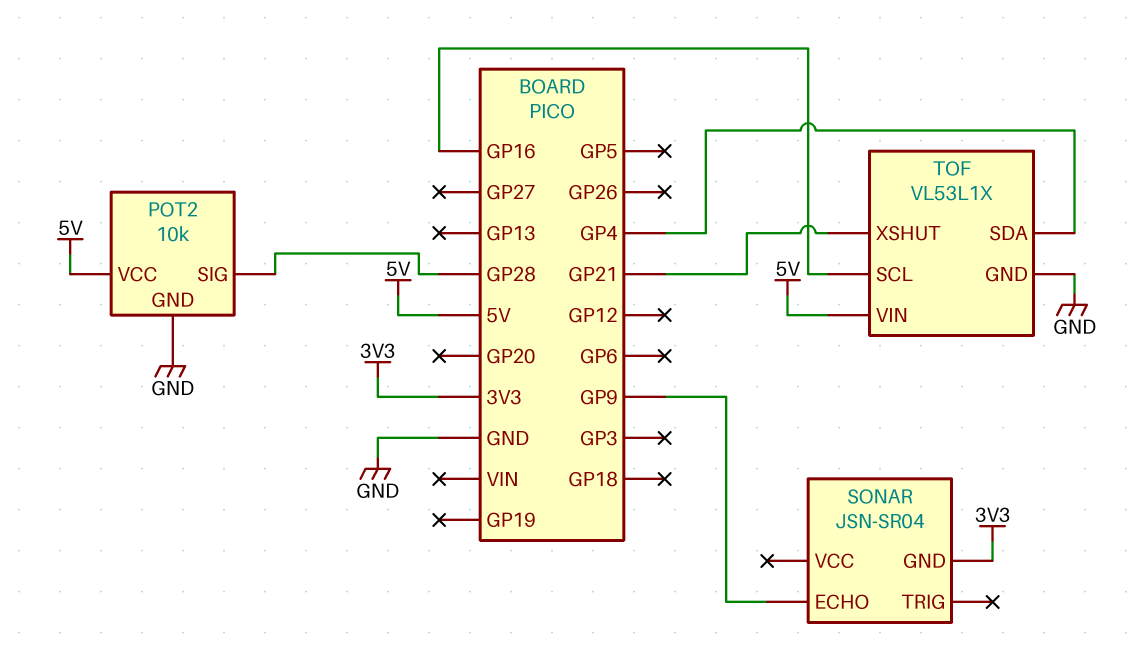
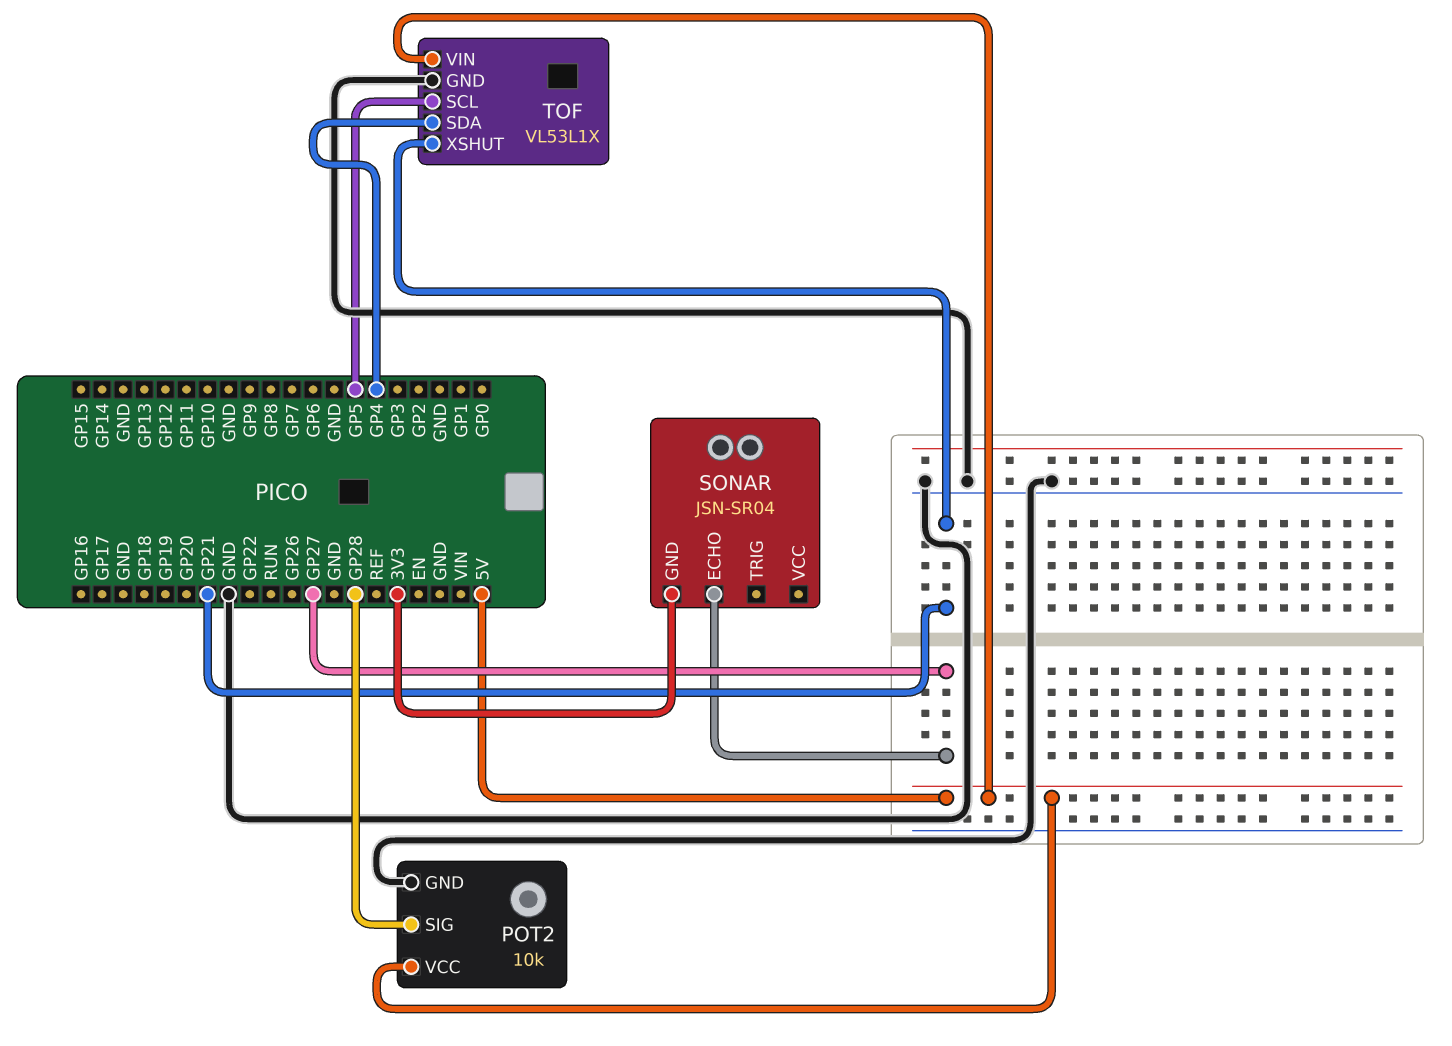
SONAR pin ECHO: GP9 -> GP27
TOF pin SCL: GP16 -> GP5

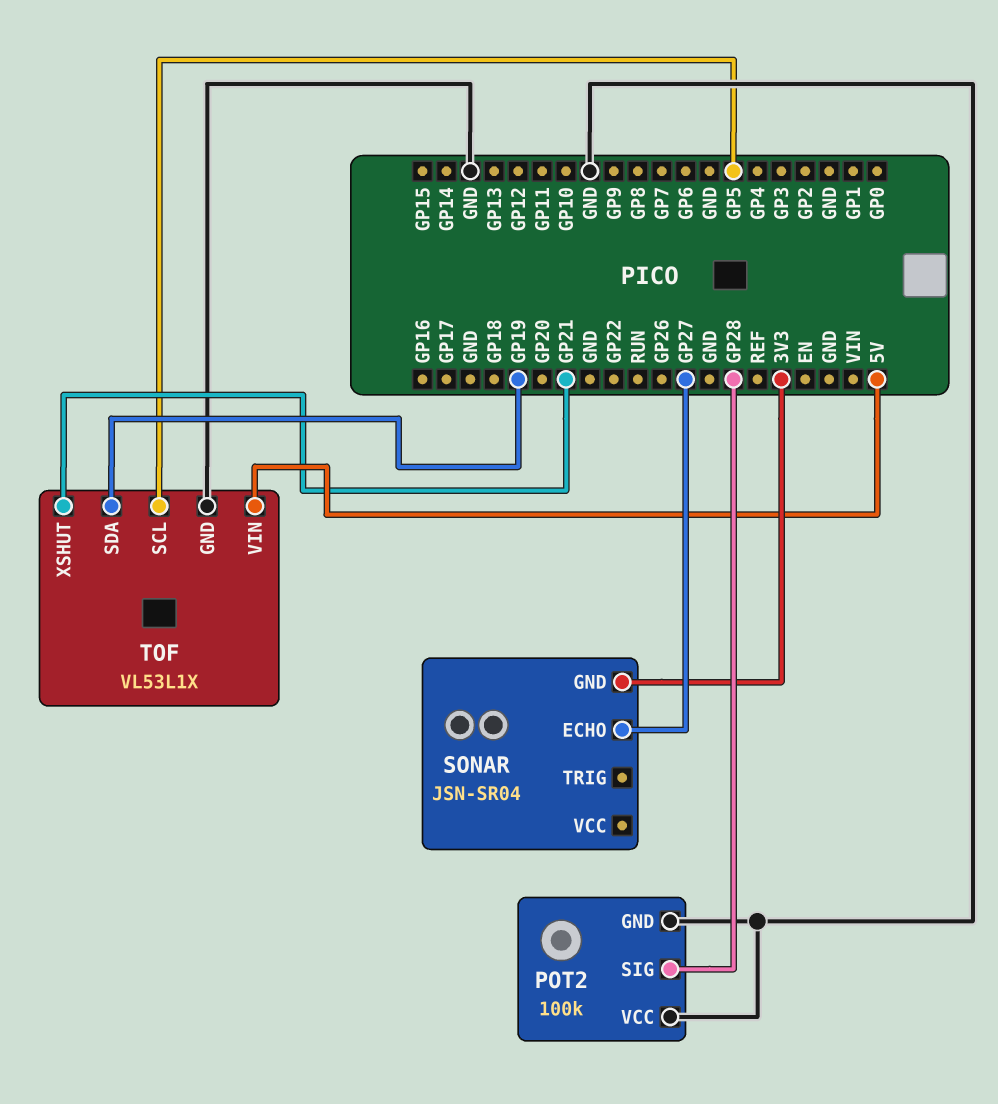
POT2: 10k -> 100k
POT2 pin VCC: 5V -> GND
TOF pin SDA: GP4 -> GP19

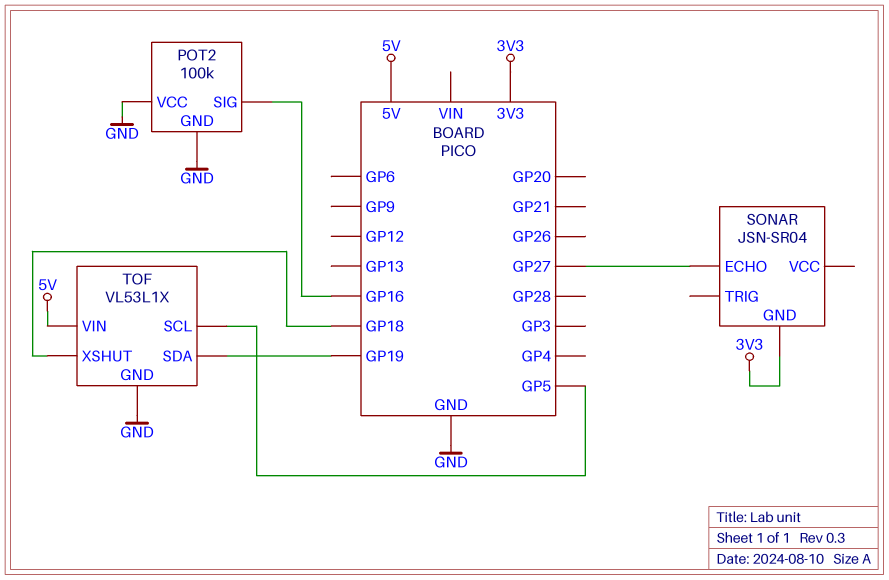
POT2 pin SIG: GP28 -> GP16
TOF pin XSHUT: GP21 -> GP18

